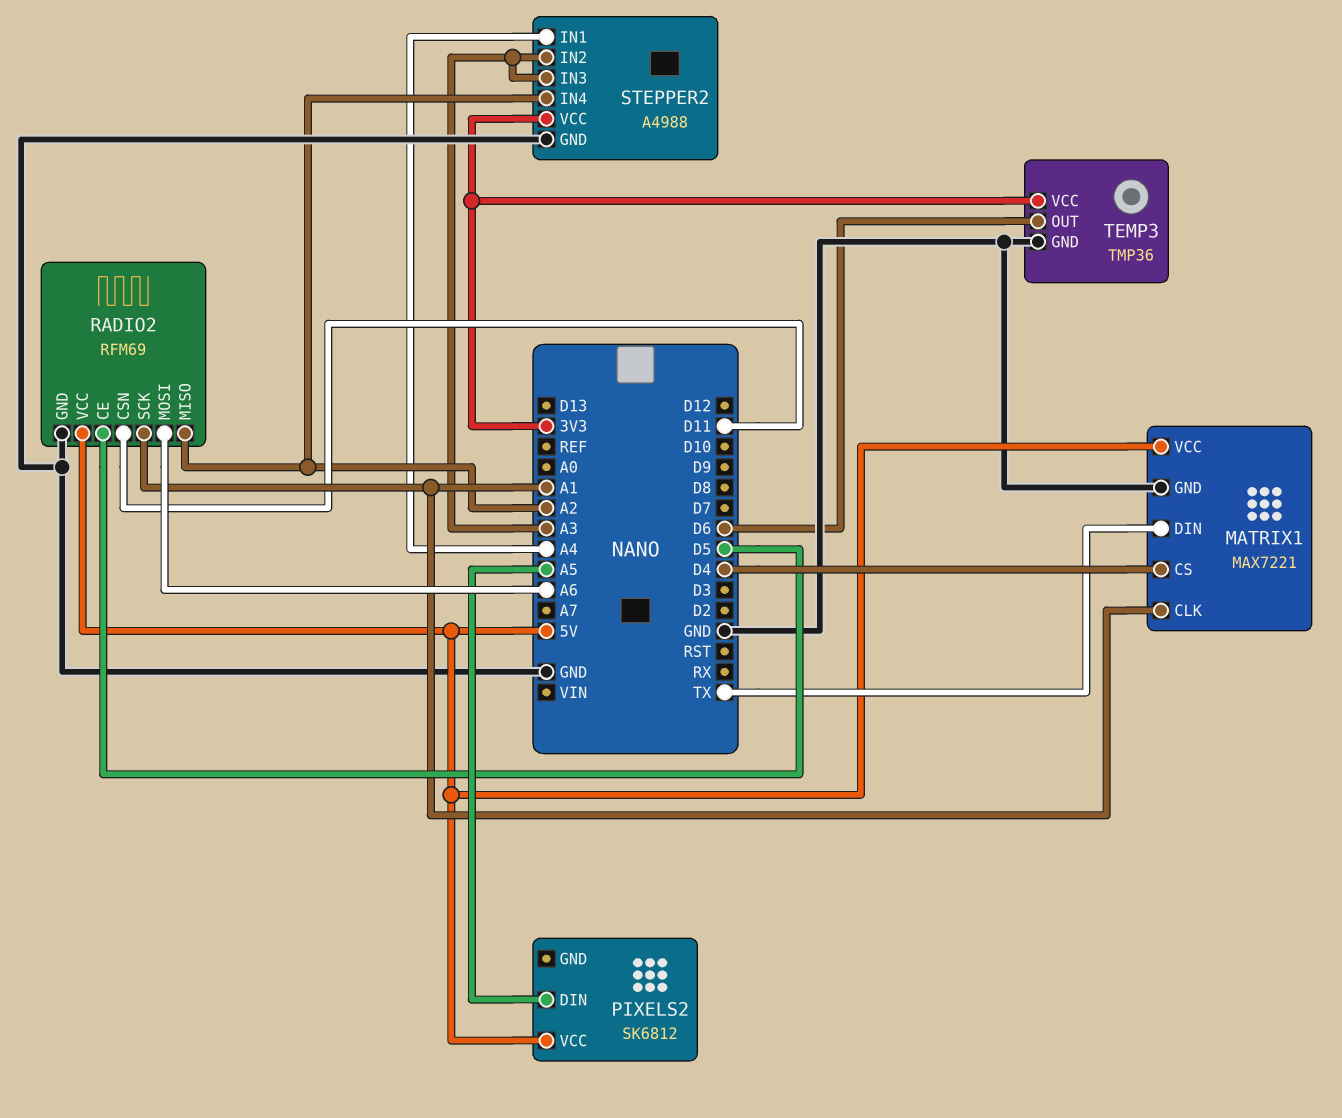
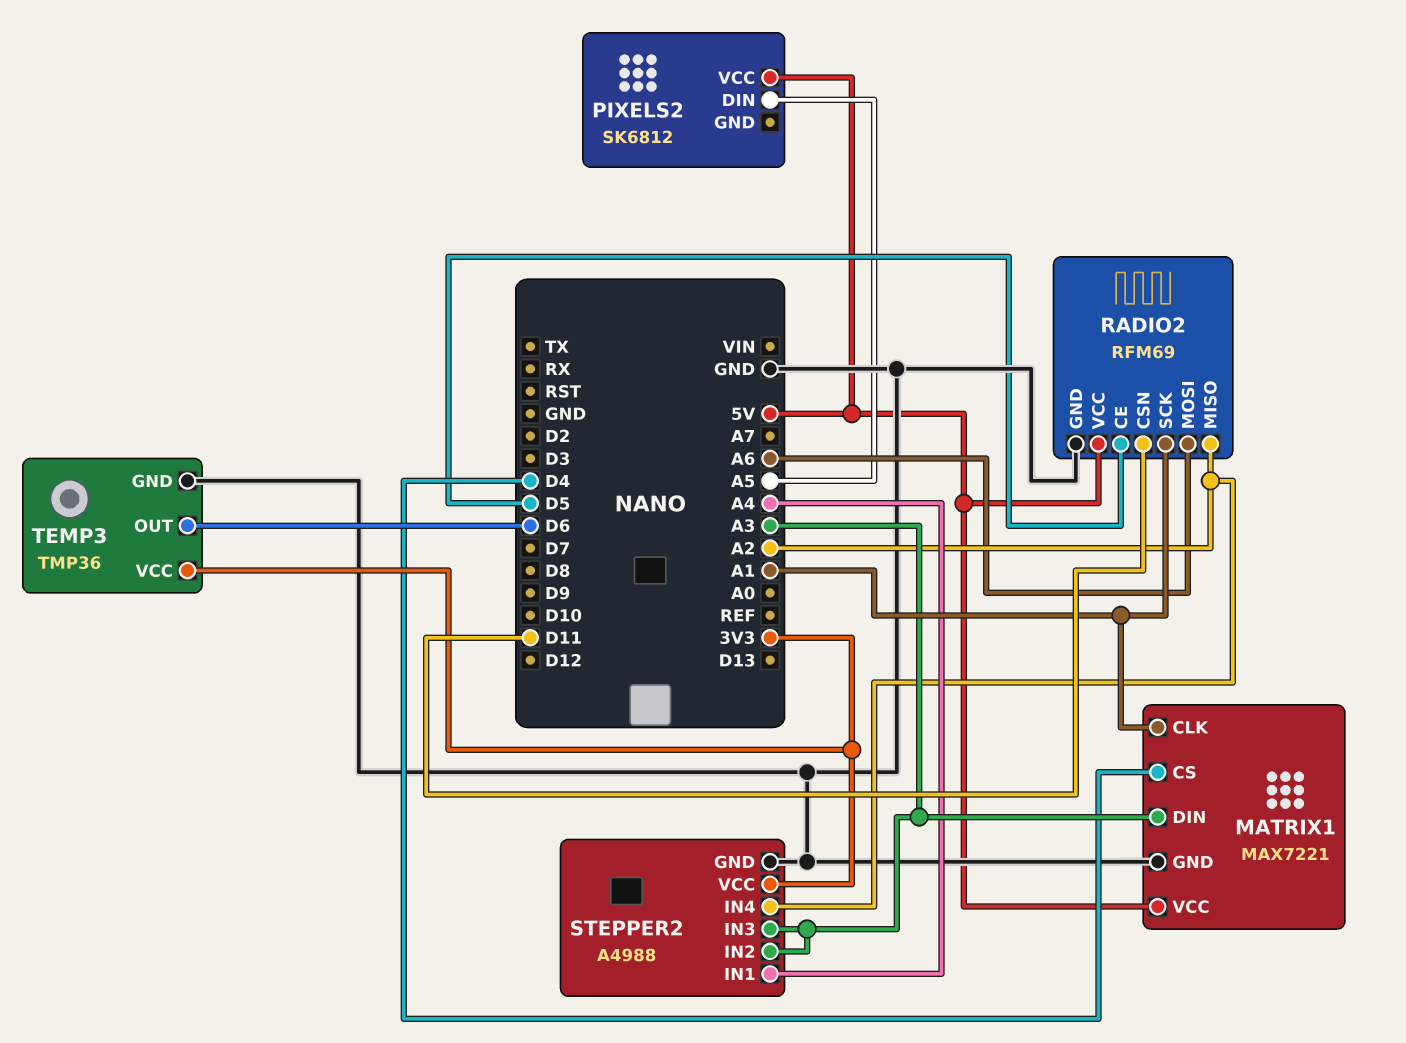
MATRIX1 pin DIN: TX -> A3

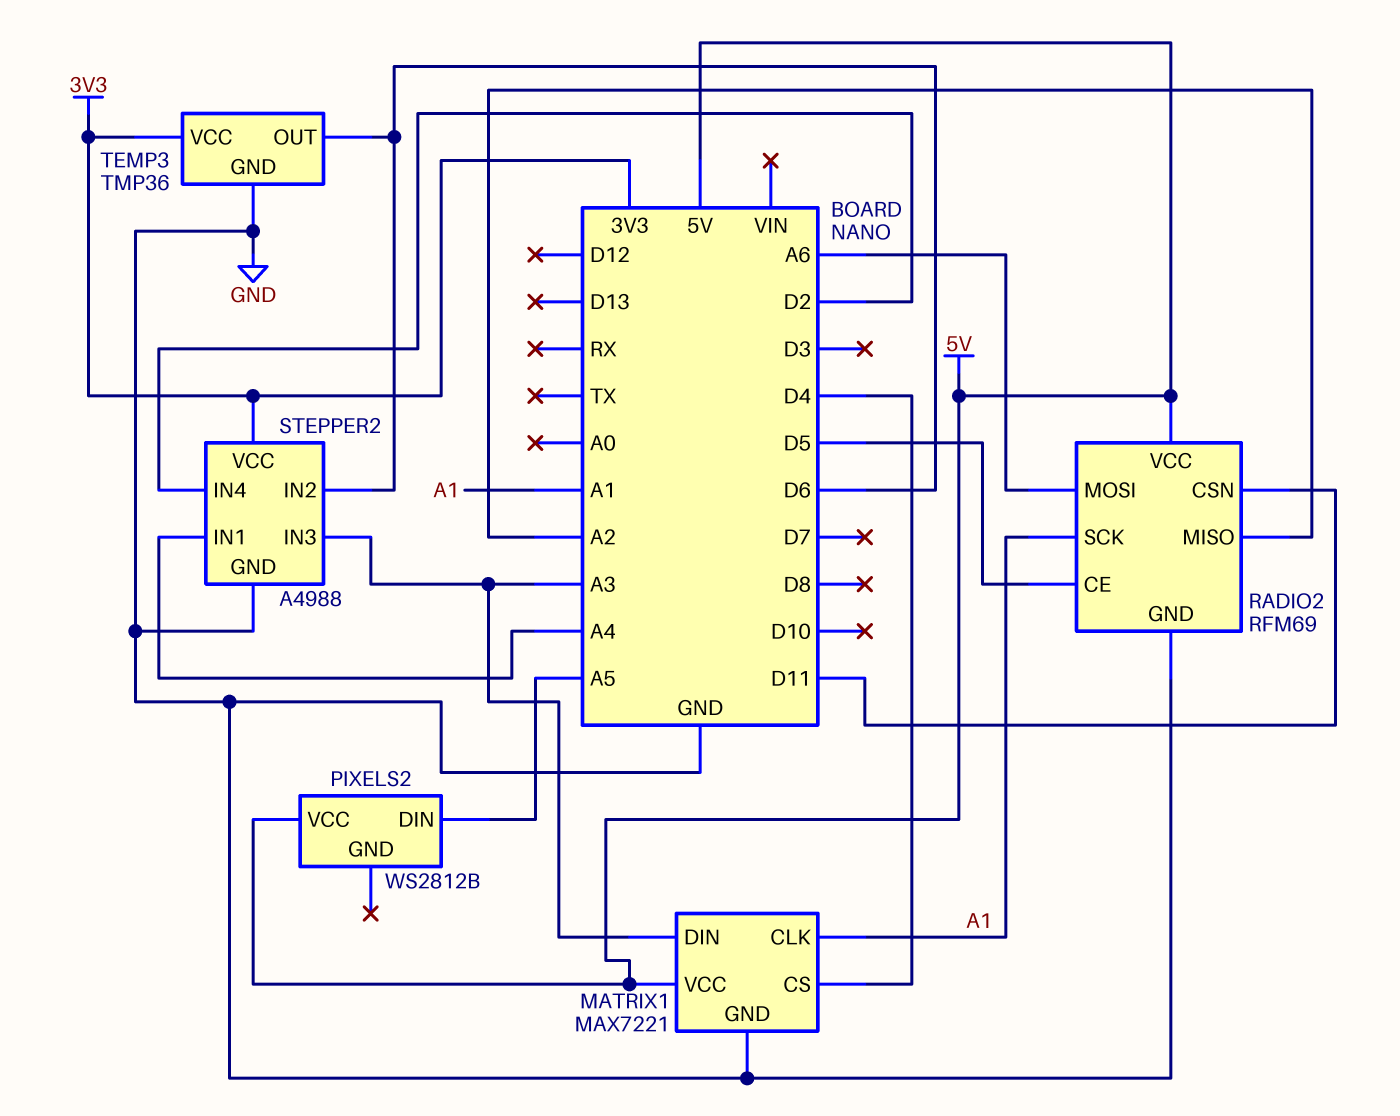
PIXELS2: SK6812 -> WS2812B
STEPPER2 pin IN2: A3 -> D6
STEPPER2 pin IN4: A2 -> D2

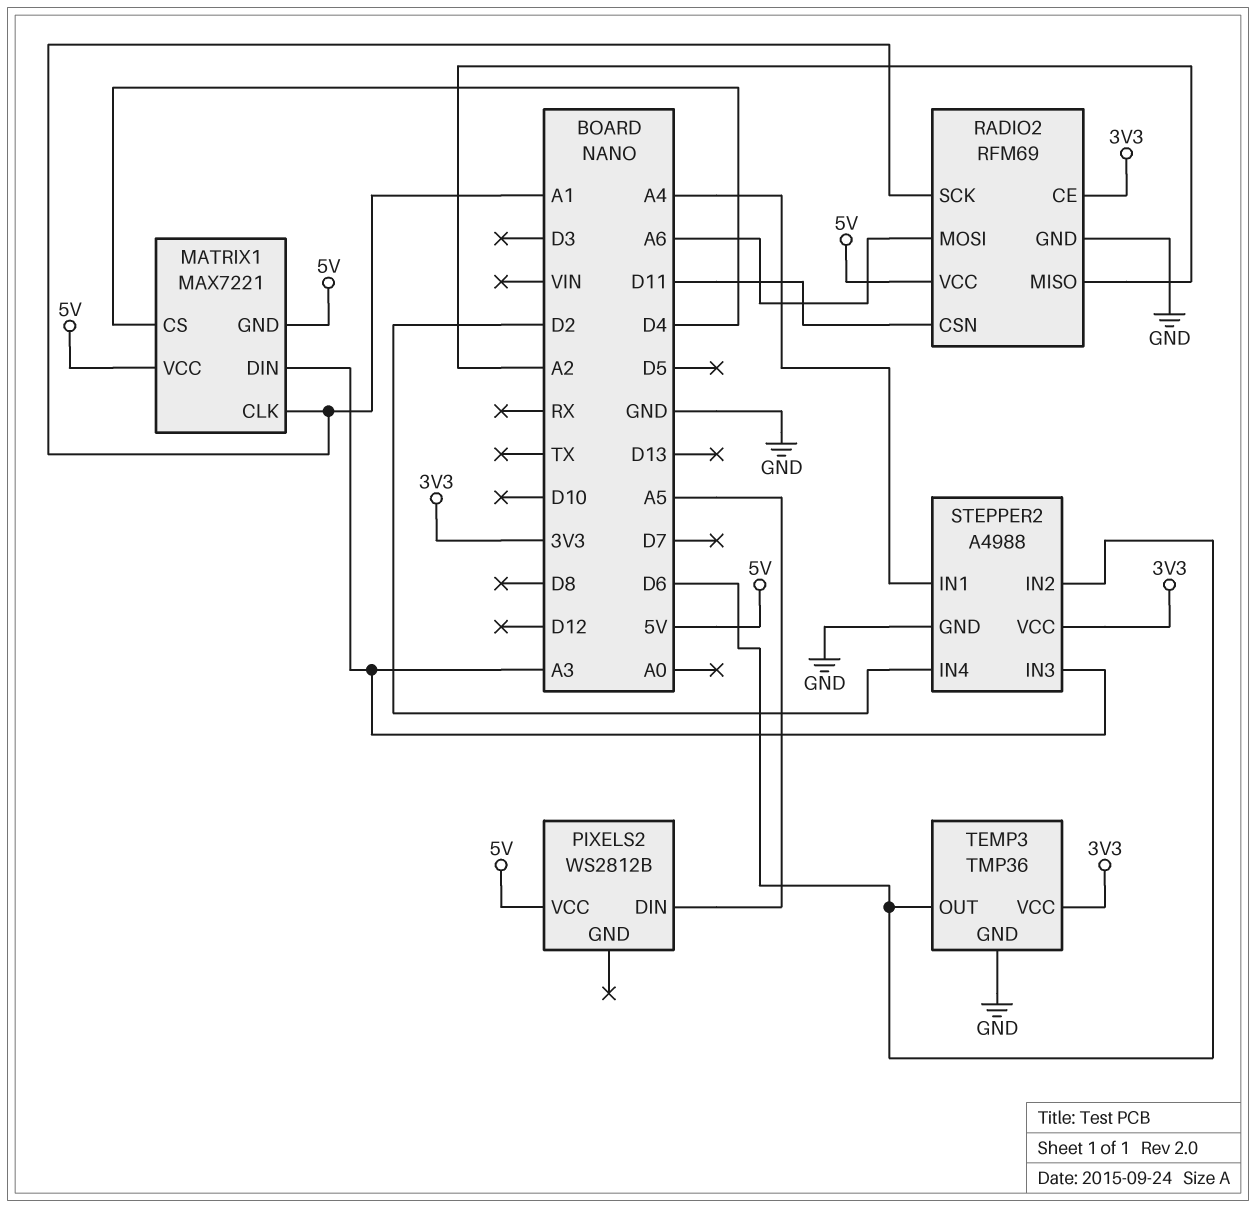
MATRIX1 pin GND: GND -> 5V
RADIO2 pin CE: D5 -> 3V3

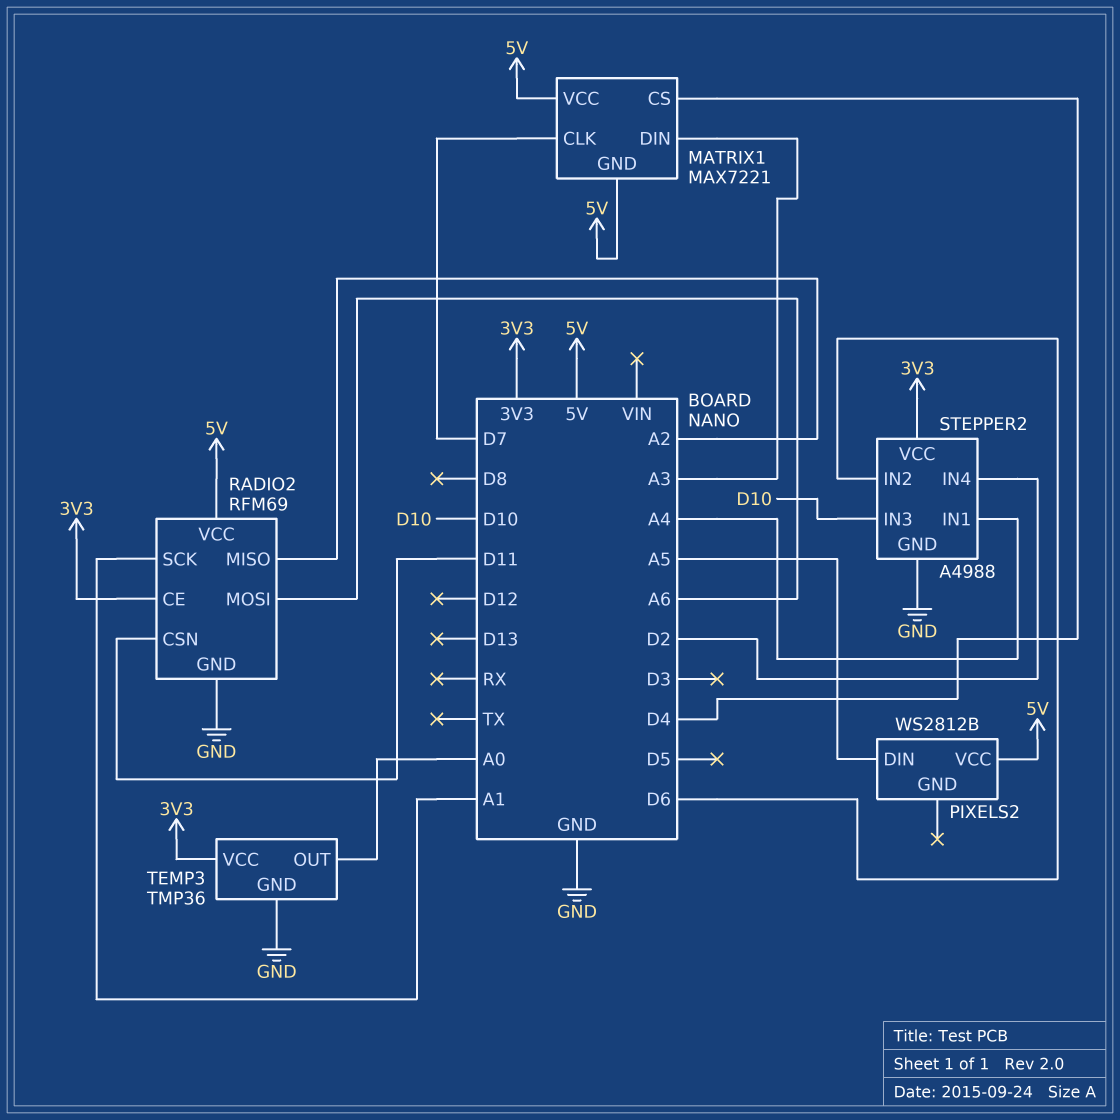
MATRIX1 pin CLK: A1 -> D7
STEPPER2 pin IN3: A3 -> D10
TEMP3 pin OUT: D6 -> A0

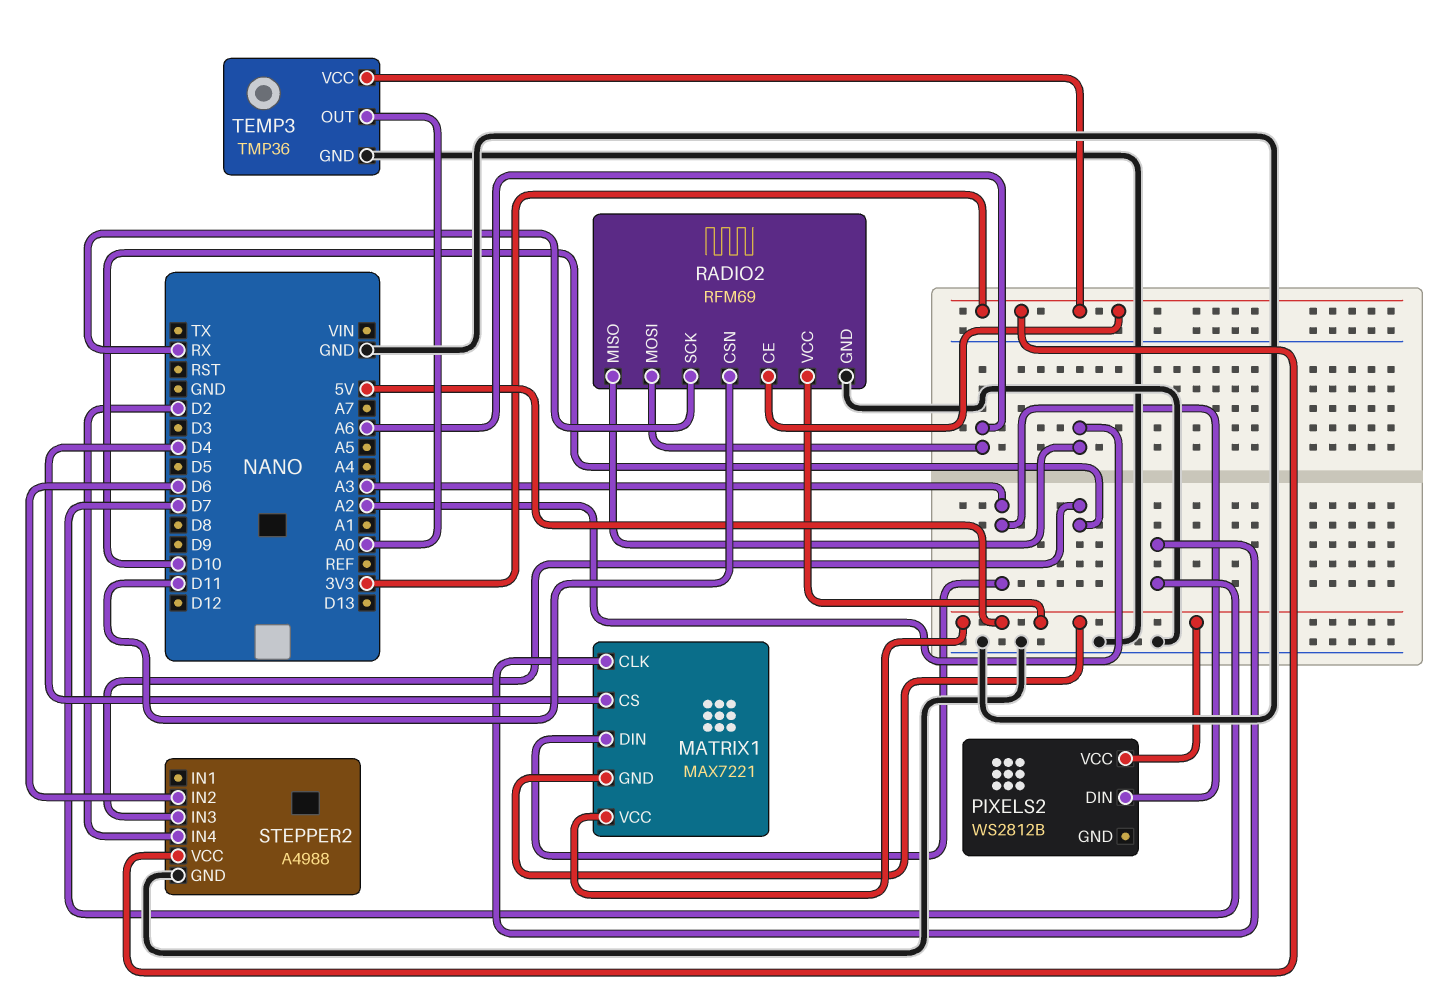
PIXELS2 pin DIN: A5 -> A3
RADIO2 pin SCK: A1 -> RX
STEPPER2 pin IN1: A4 -> none

